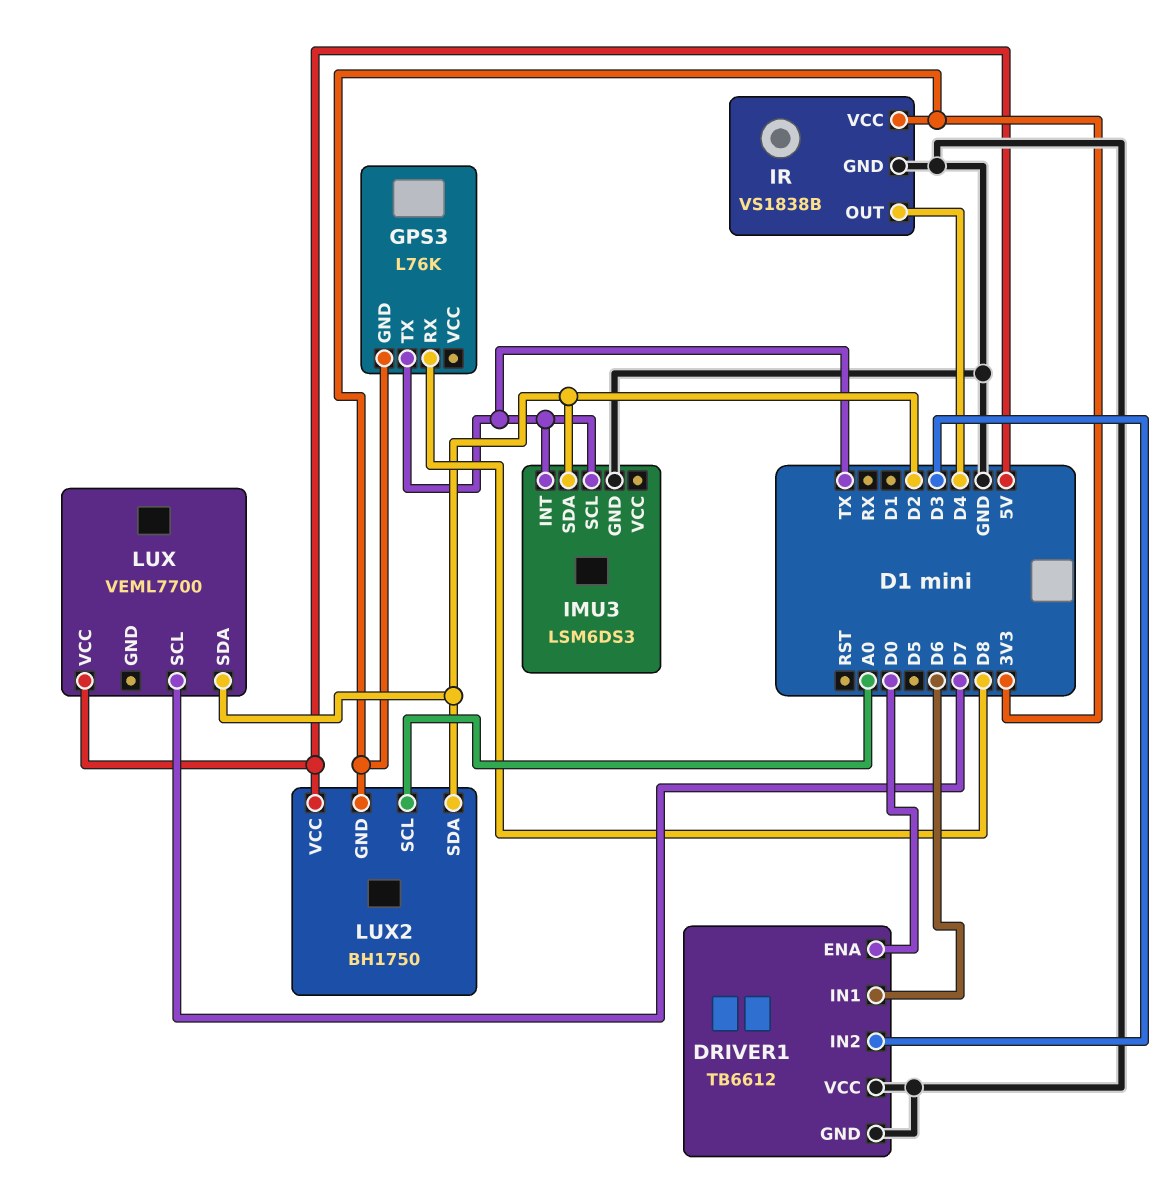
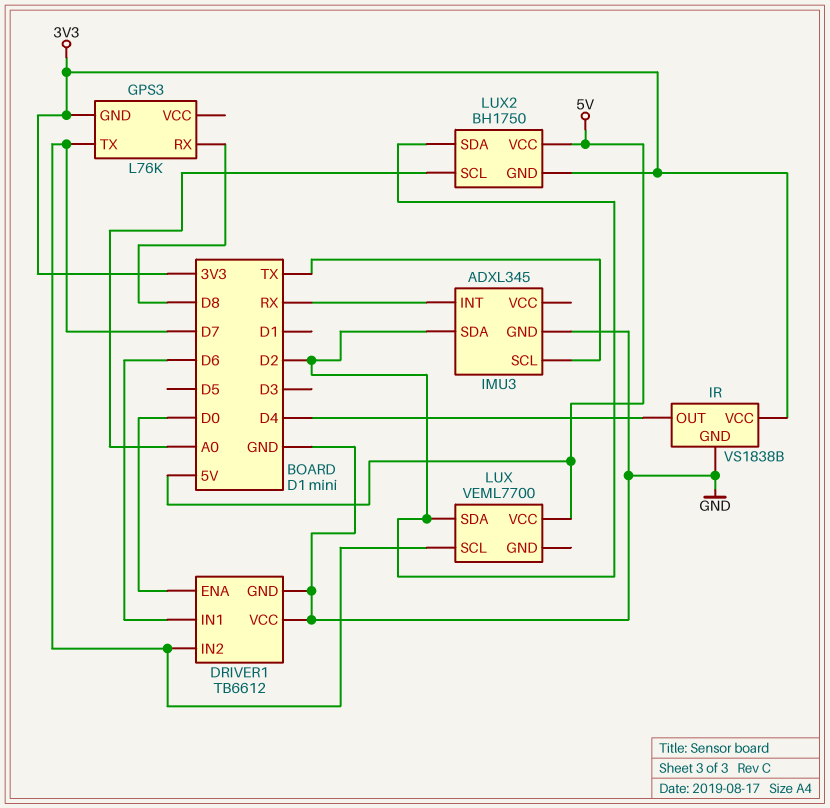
DRIVER1 pin IN2: D3 -> D7
GPS3 pin TX: TX -> D7
IMU3: LSM6DS3 -> ADXL345
IMU3 pin INT: TX -> RX

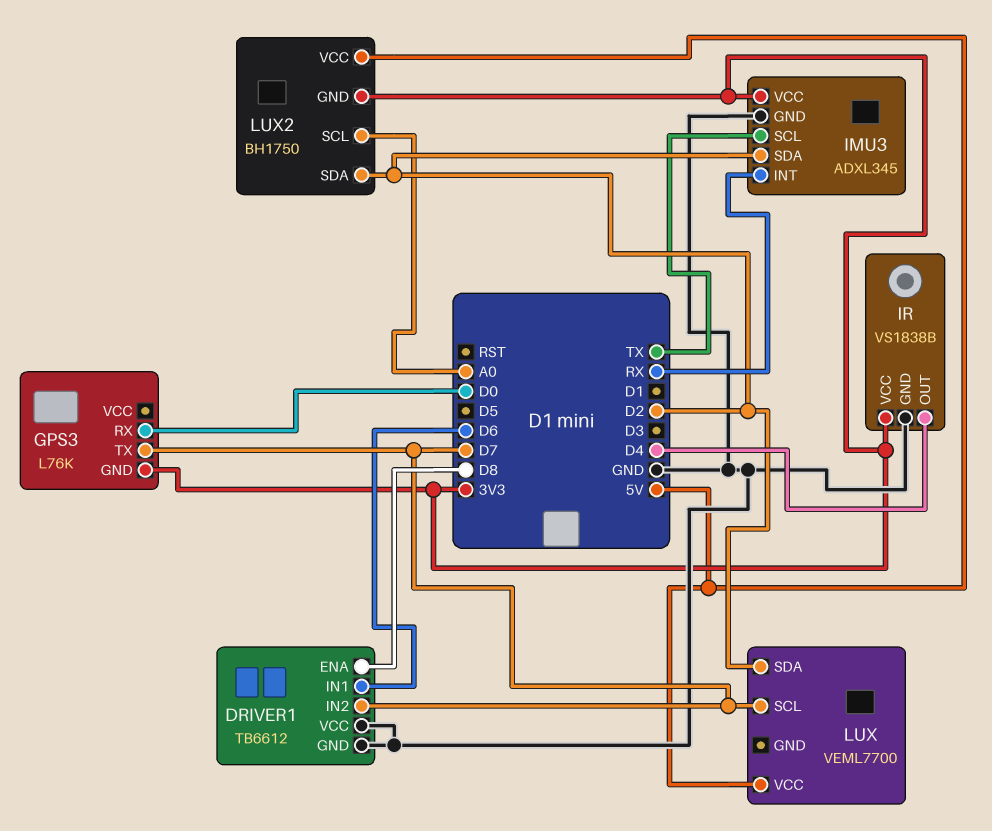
DRIVER1 pin ENA: D0 -> D8
GPS3 pin RX: D8 -> D0
IMU3 pin VCC: none -> 3V3

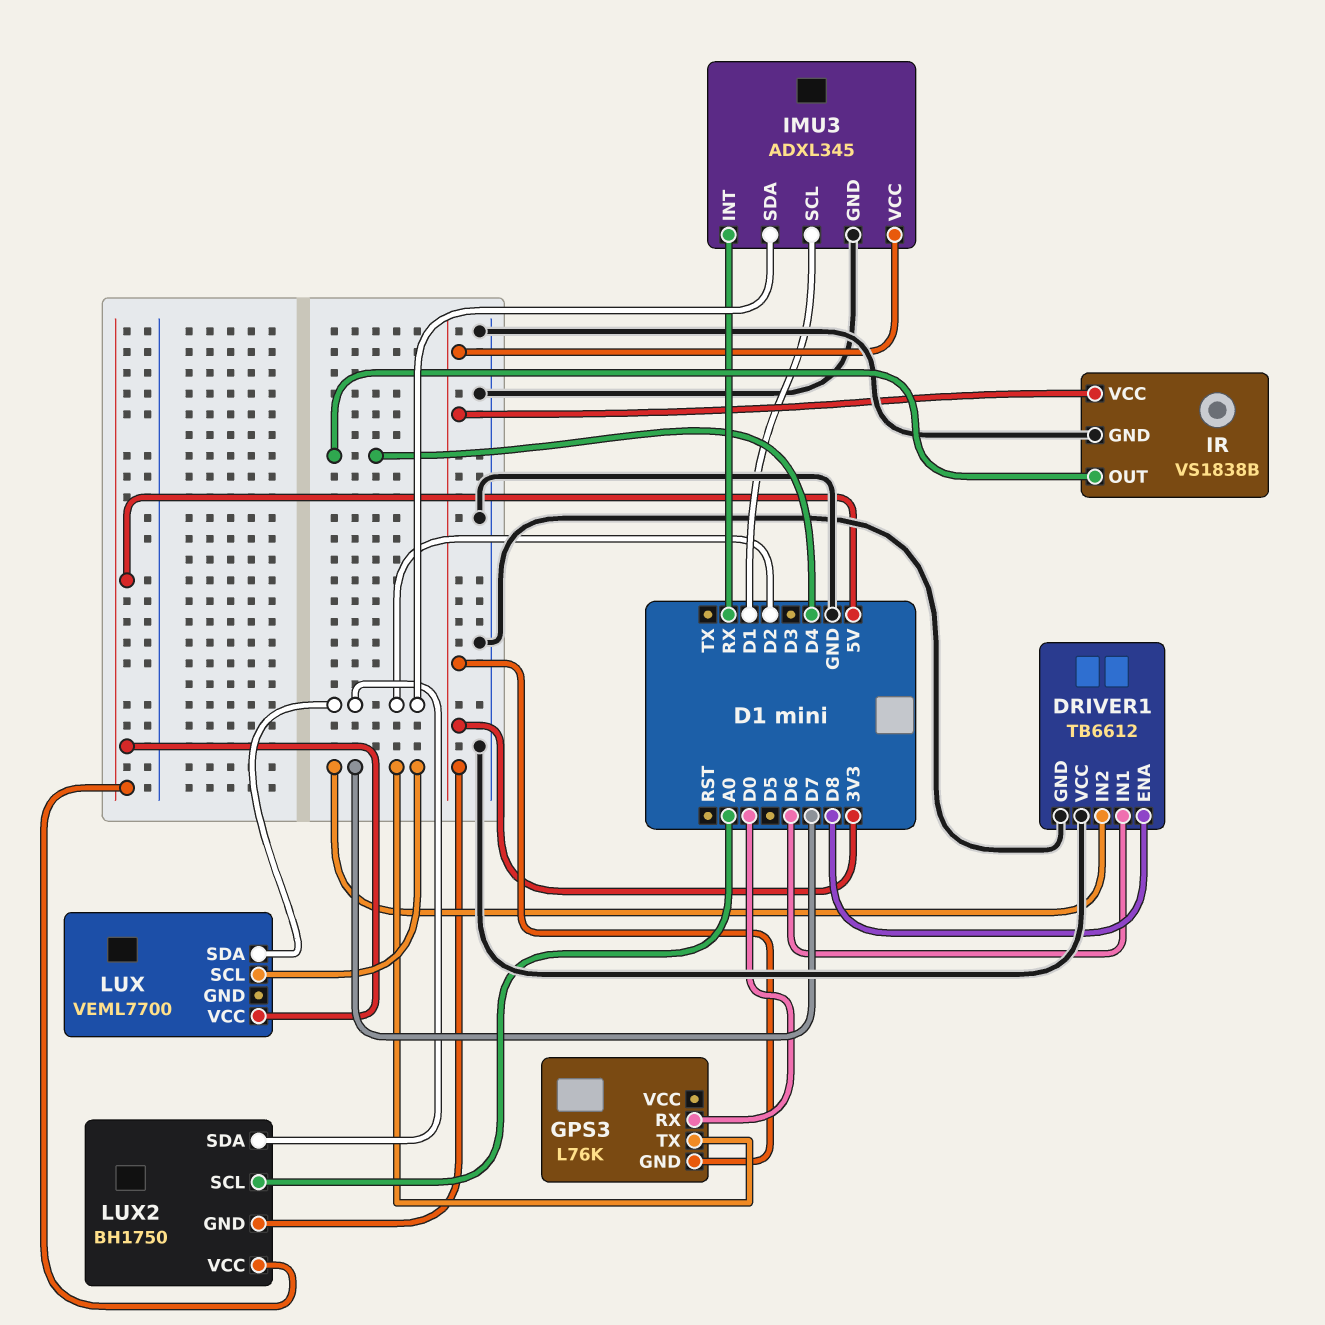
IMU3 pin SCL: TX -> D1

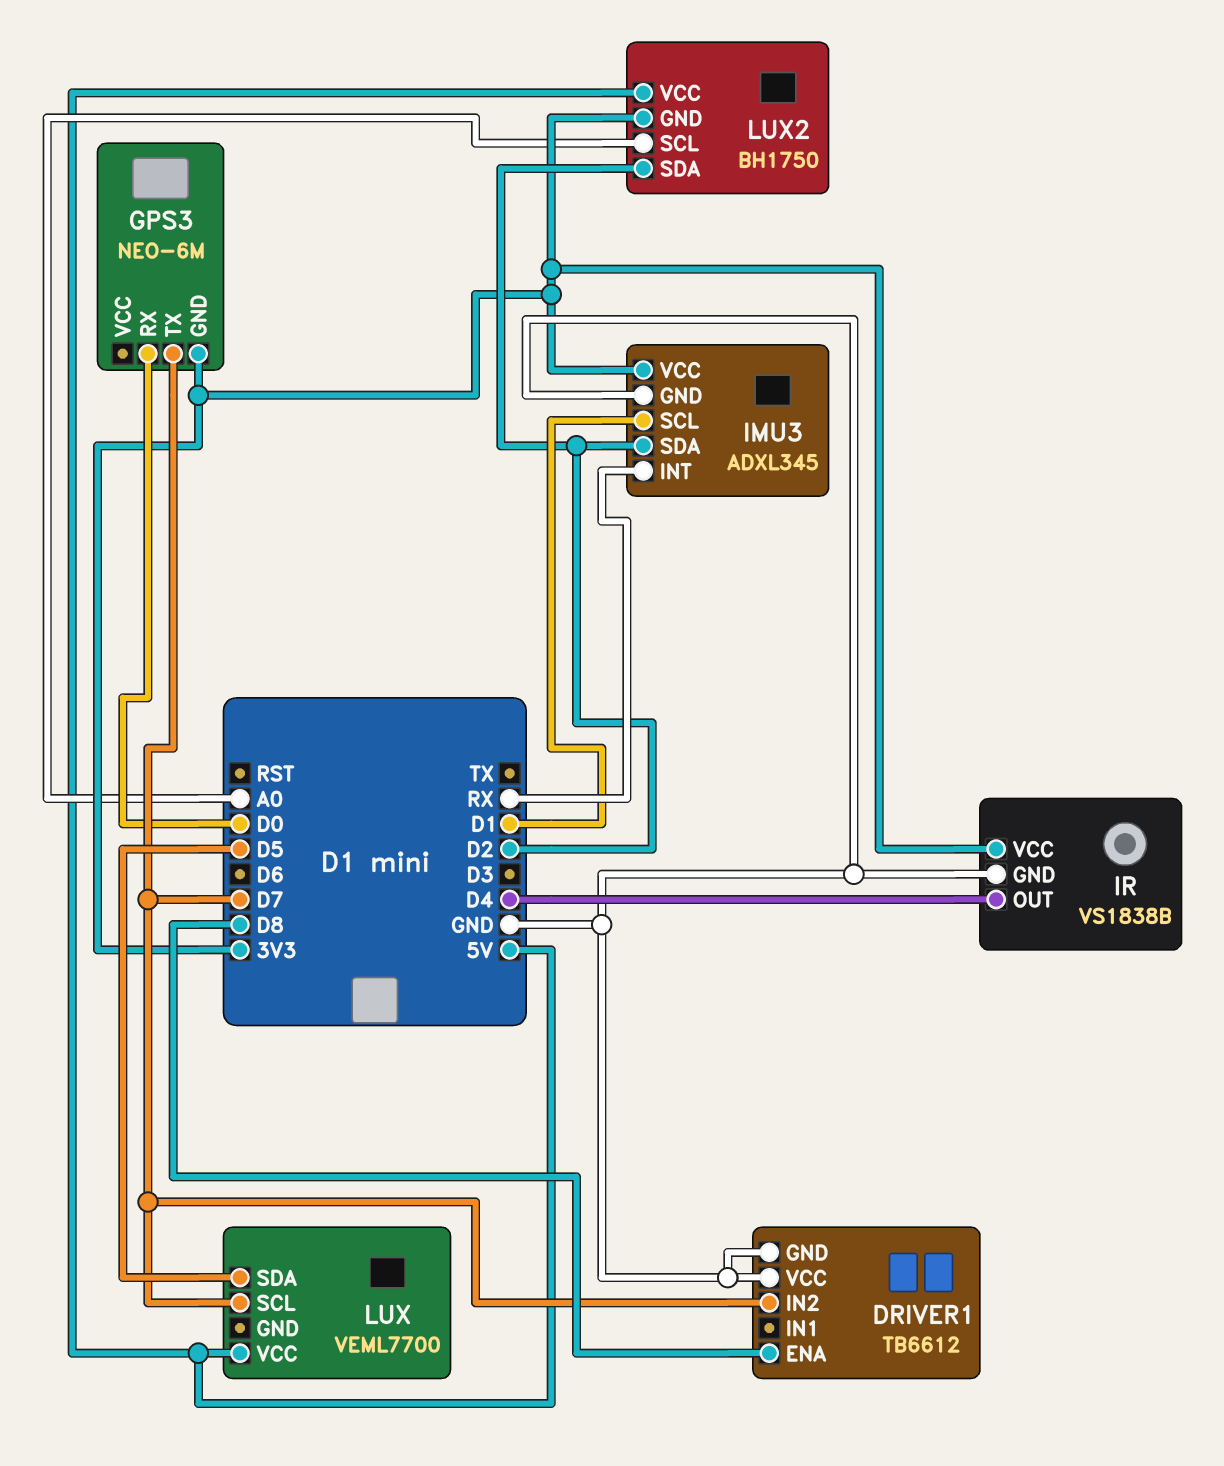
DRIVER1 pin IN1: D6 -> none
GPS3: L76K -> NEO-6M
LUX pin SDA: D2 -> D5

